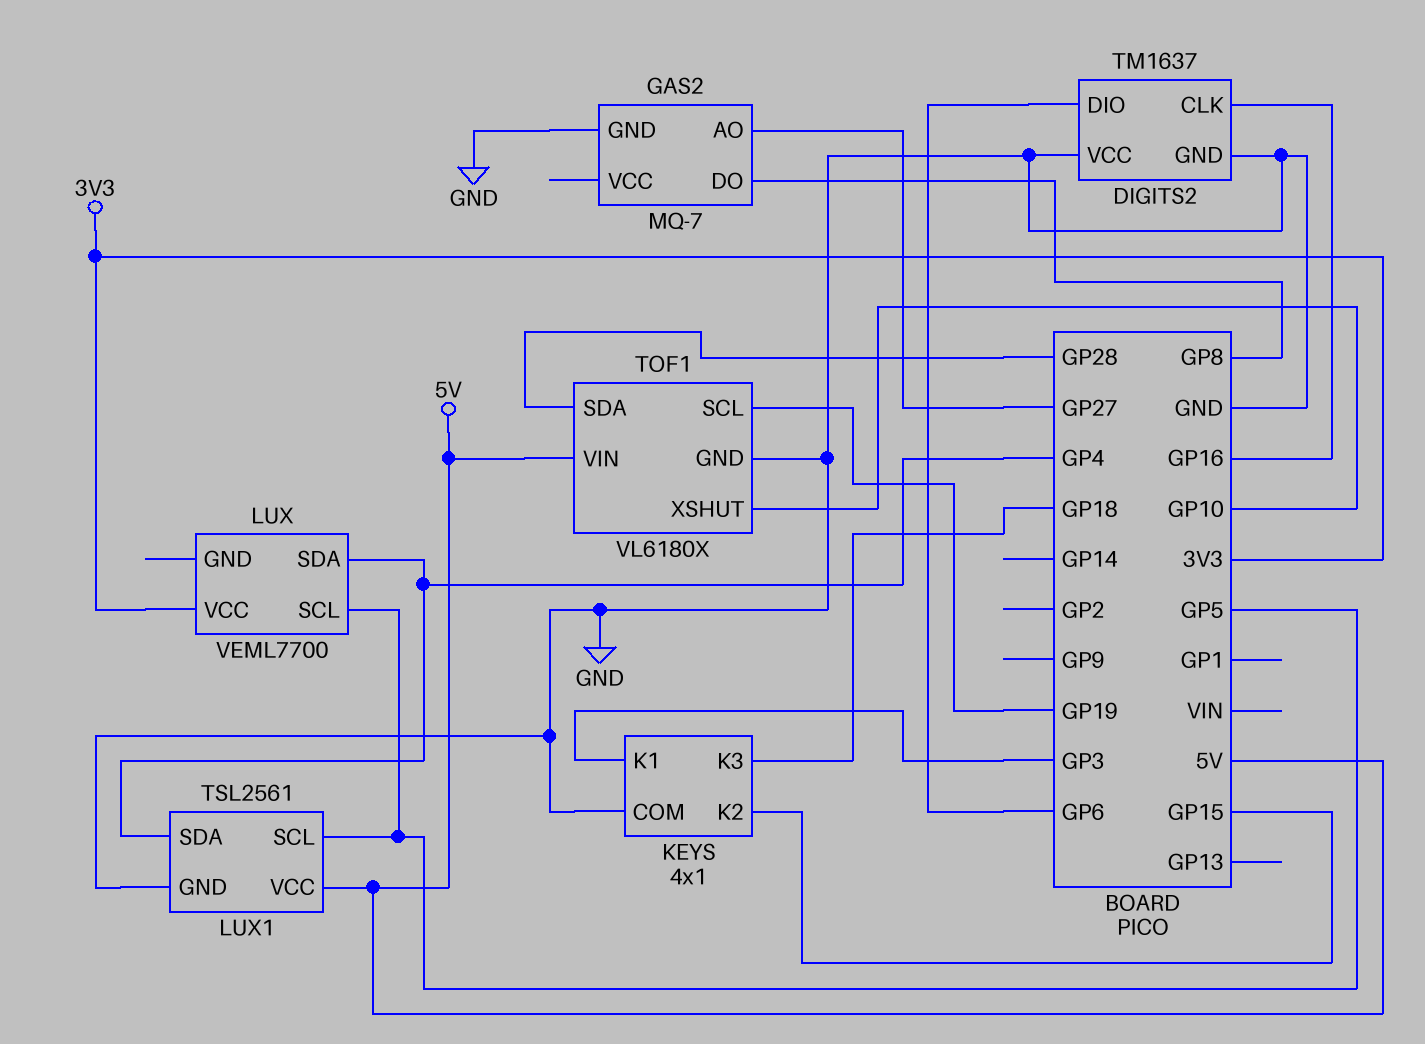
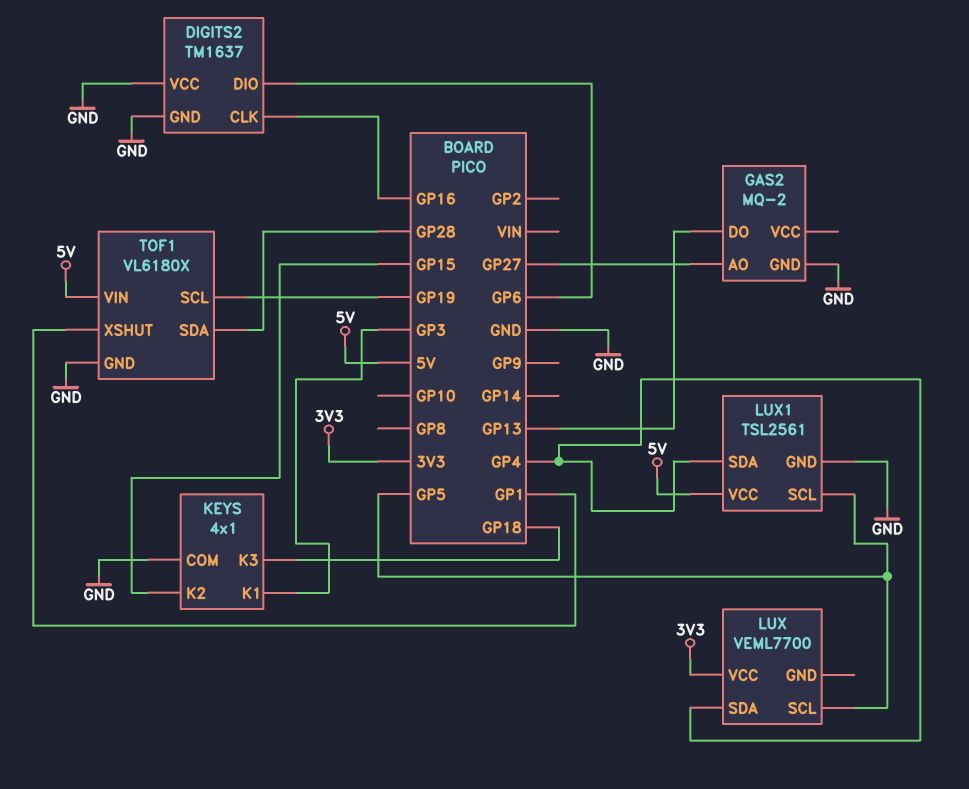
GAS2: MQ-7 -> MQ-2
GAS2 pin DO: GP8 -> GP13
TOF1 pin XSHUT: GP10 -> GP1

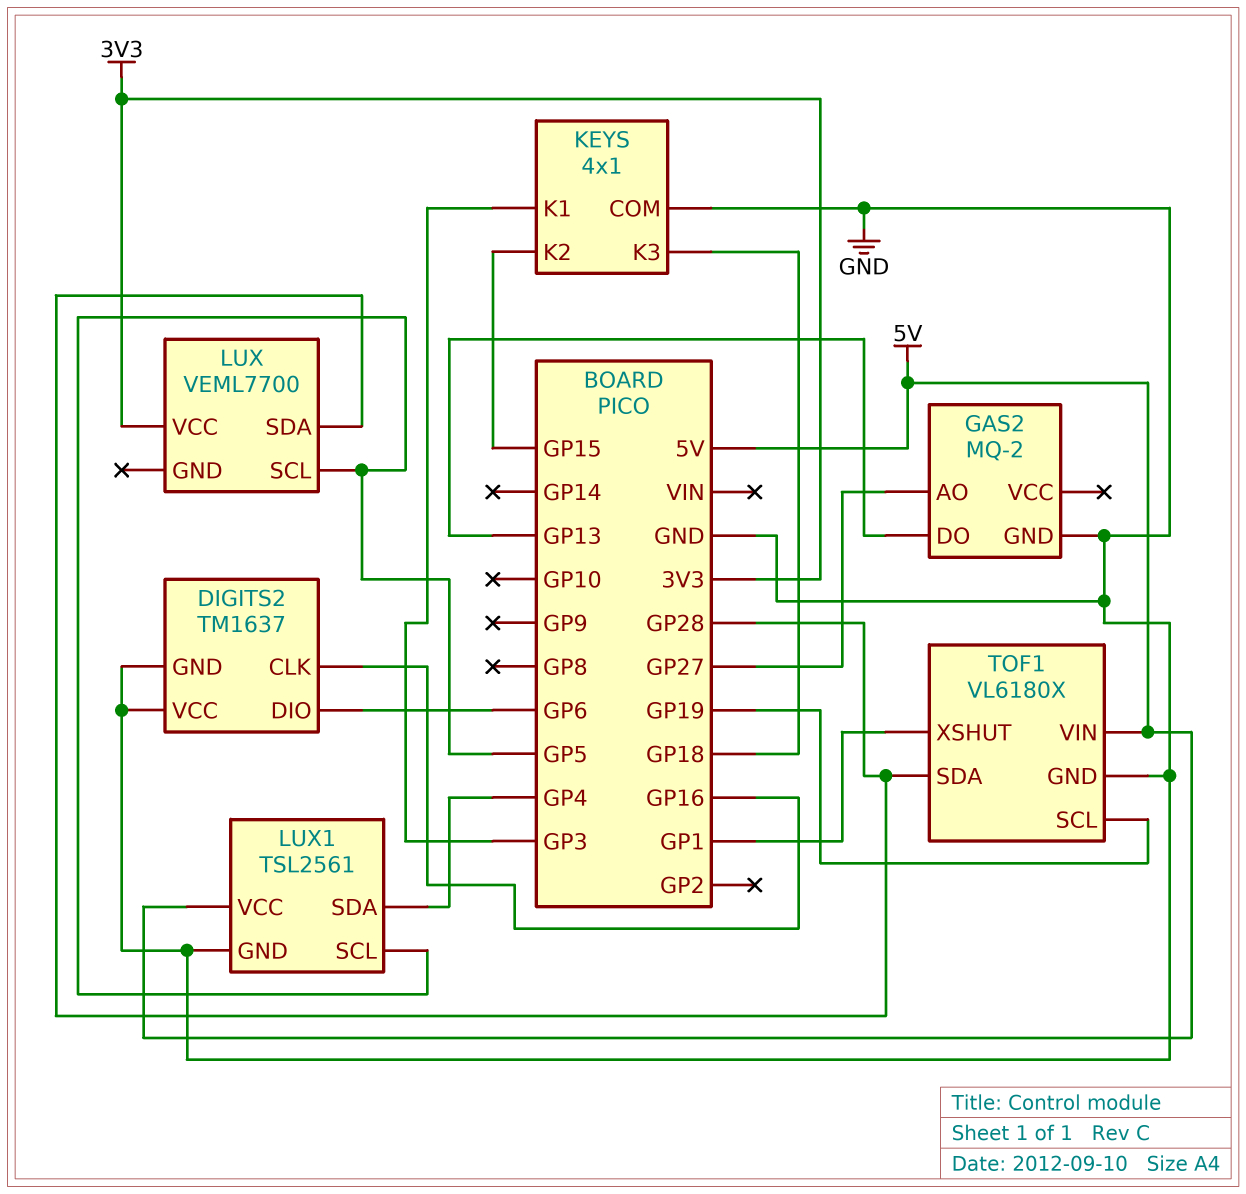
LUX pin SDA: GP4 -> GP28

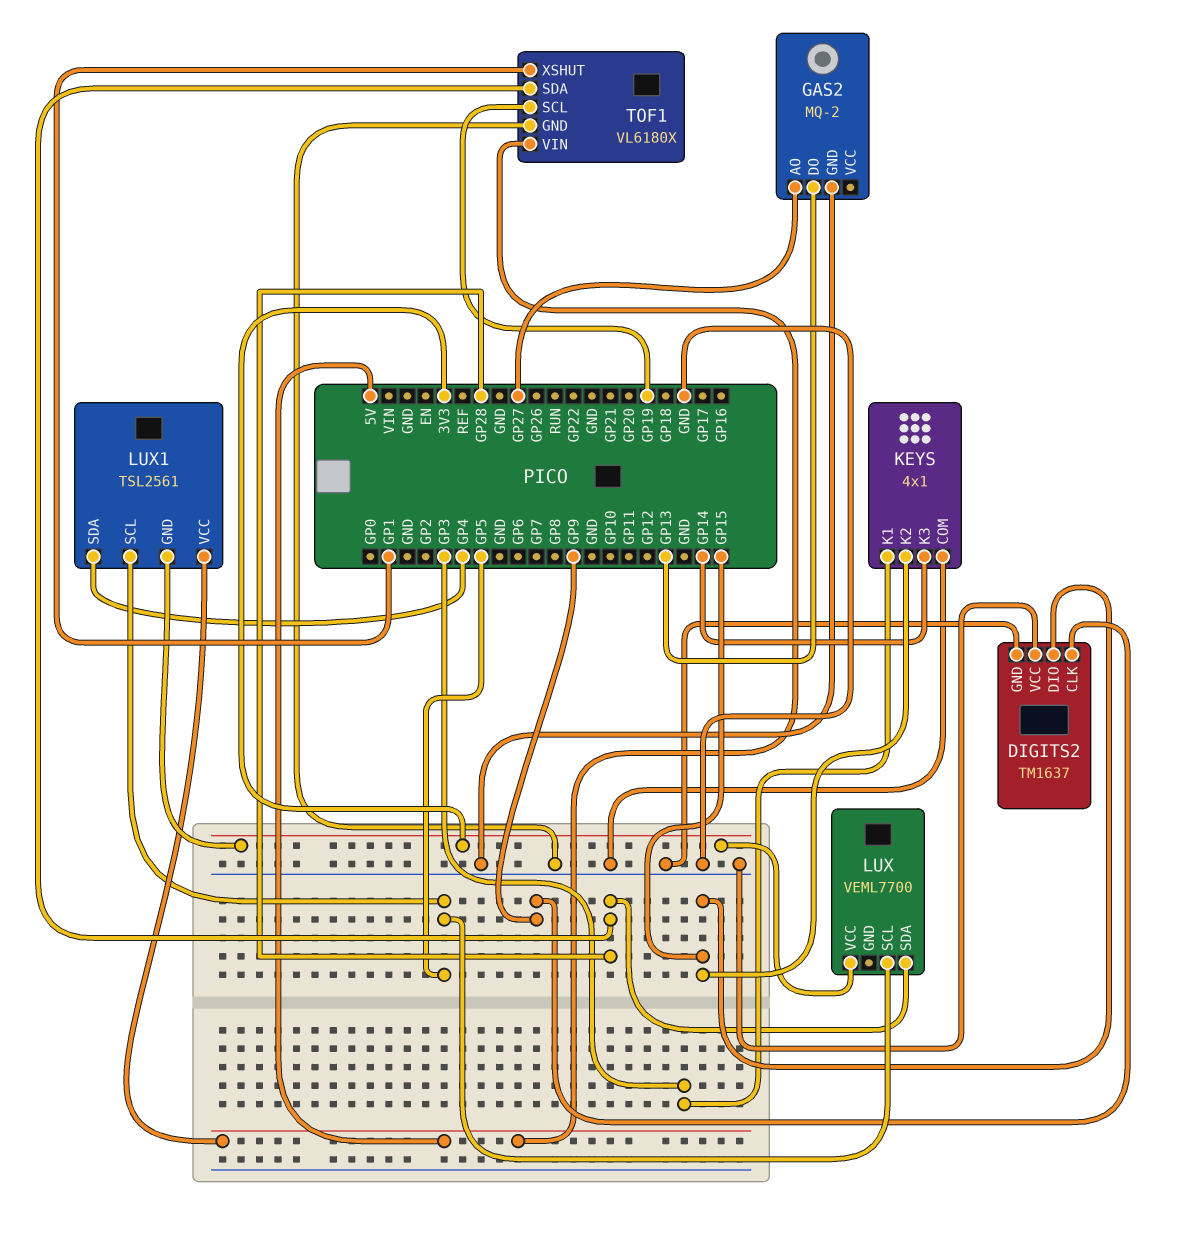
DIGITS2 pin CLK: GP16 -> GP9
DIGITS2 pin DIO: GP6 -> GP15
KEYS pin K3: GP18 -> GP14
LUX1 pin GND: GND -> 3V3

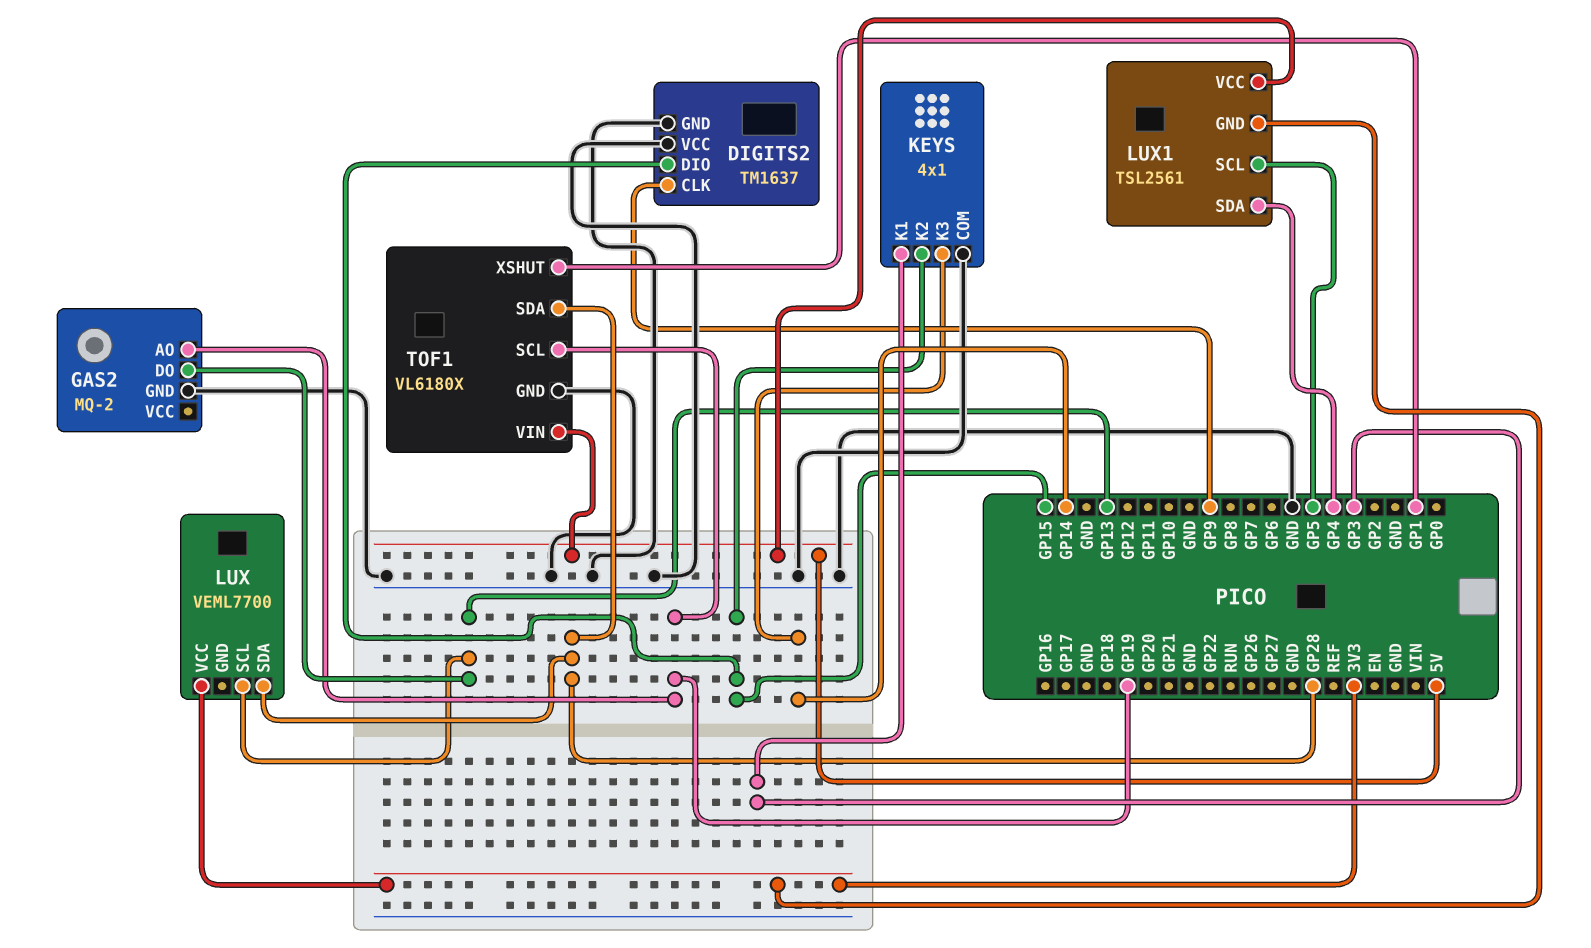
GAS2 pin AO: GP27 -> GP19
LUX pin SCL: GP5 -> GP13

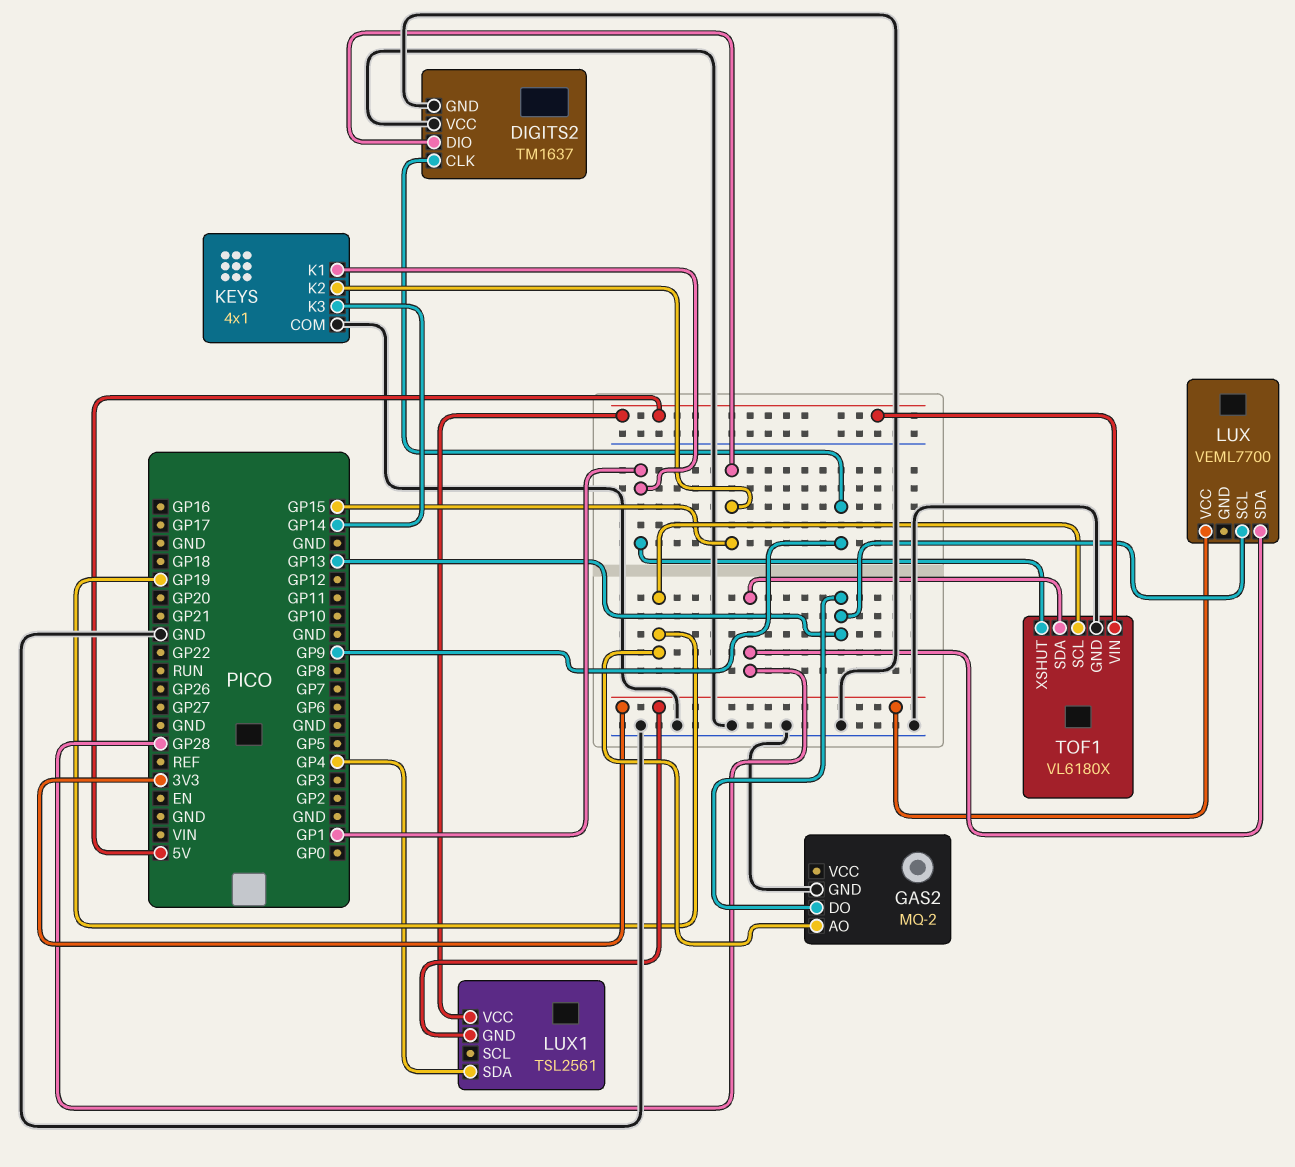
KEYS pin K1: GP3 -> GP1
LUX1 pin SCL: GP5 -> none

